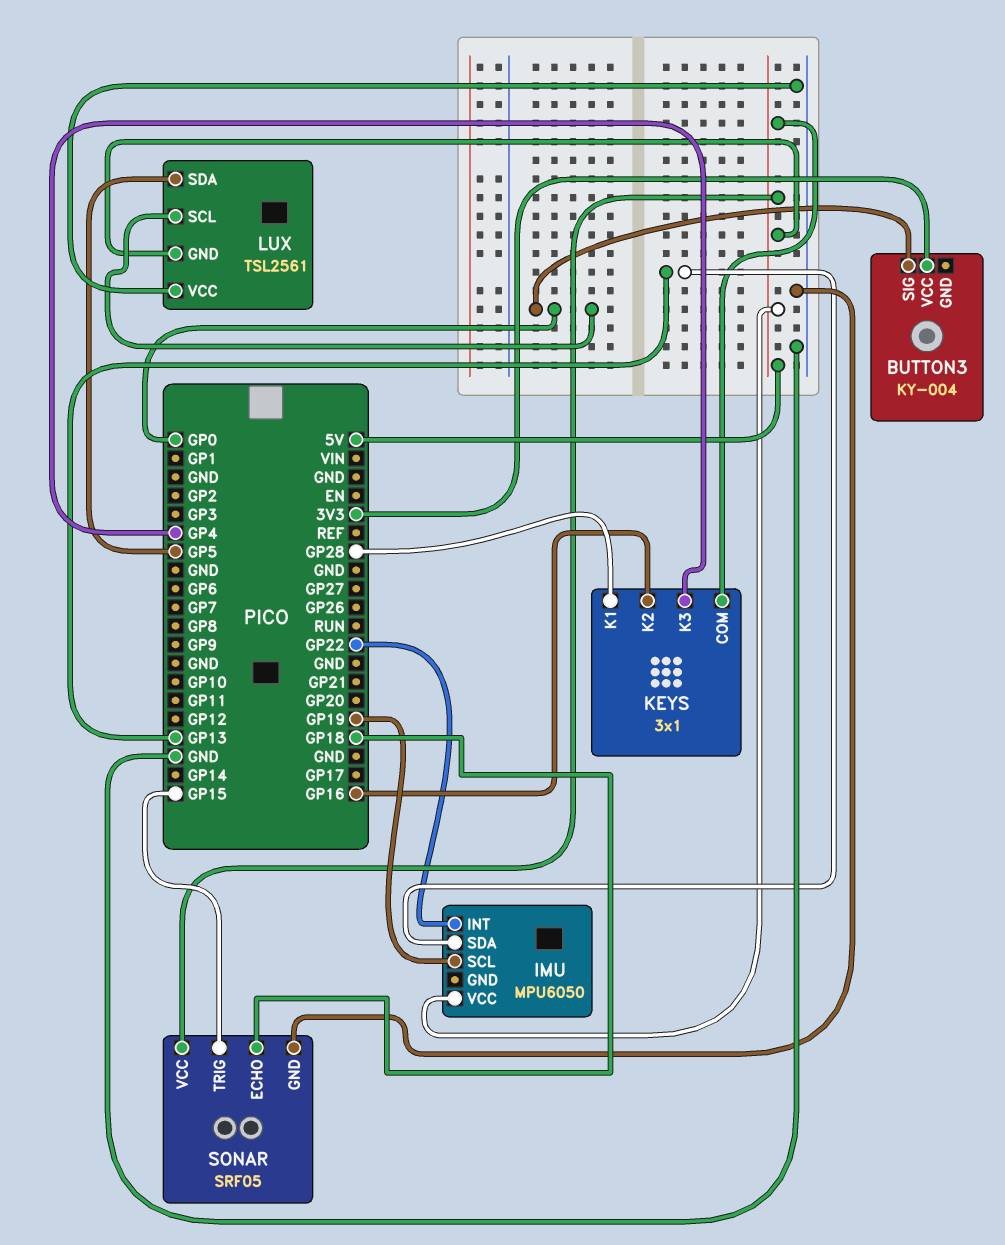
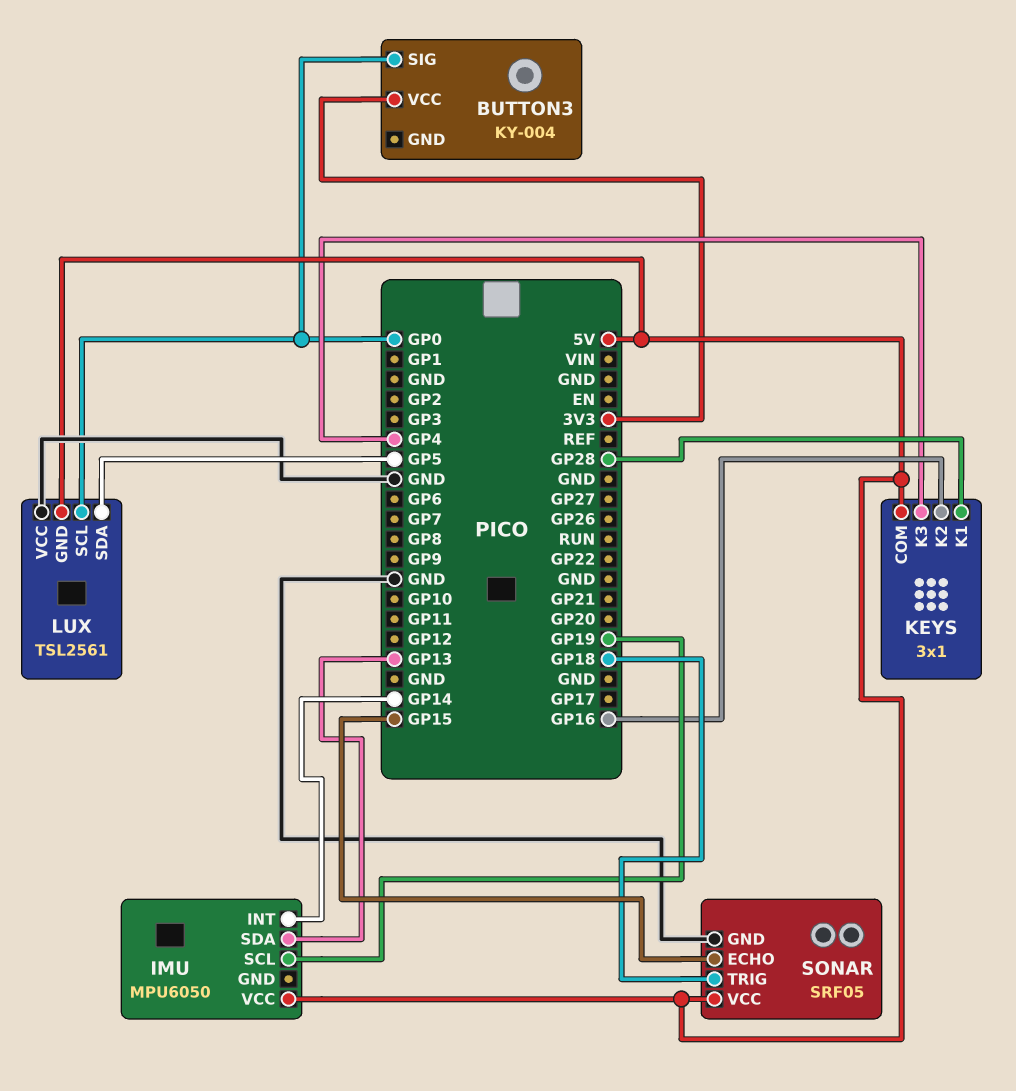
IMU pin INT: GP22 -> GP14
SONAR pin ECHO: GP18 -> GP15
SONAR pin TRIG: GP15 -> GP18

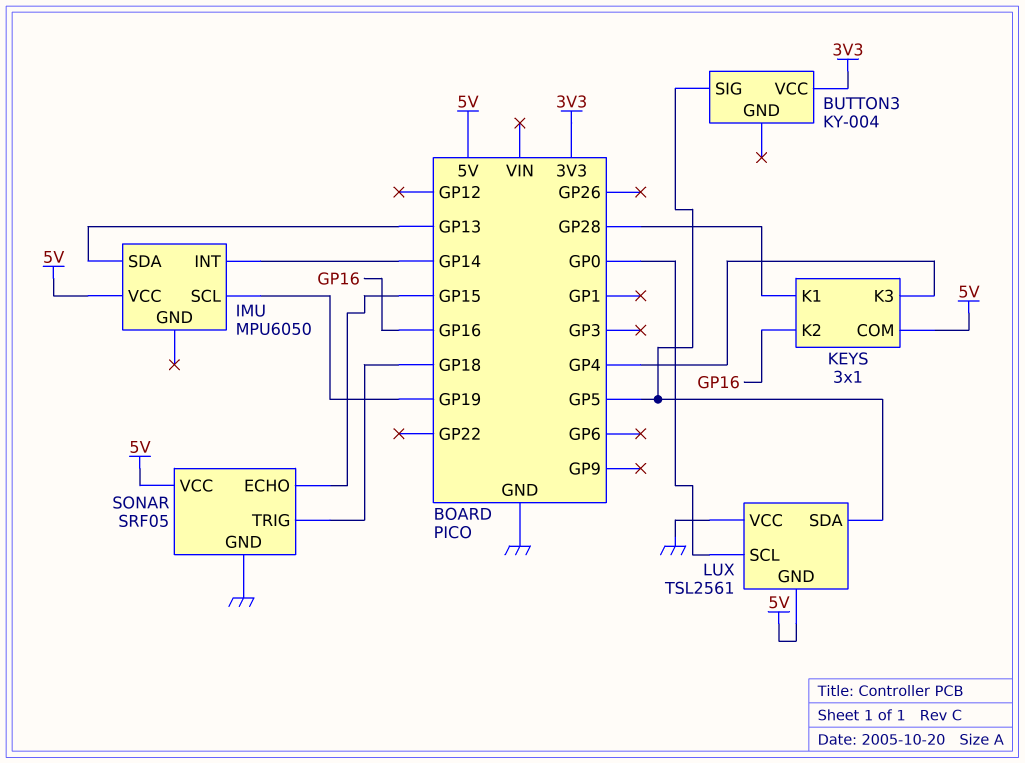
BUTTON3 pin SIG: GP0 -> GP5

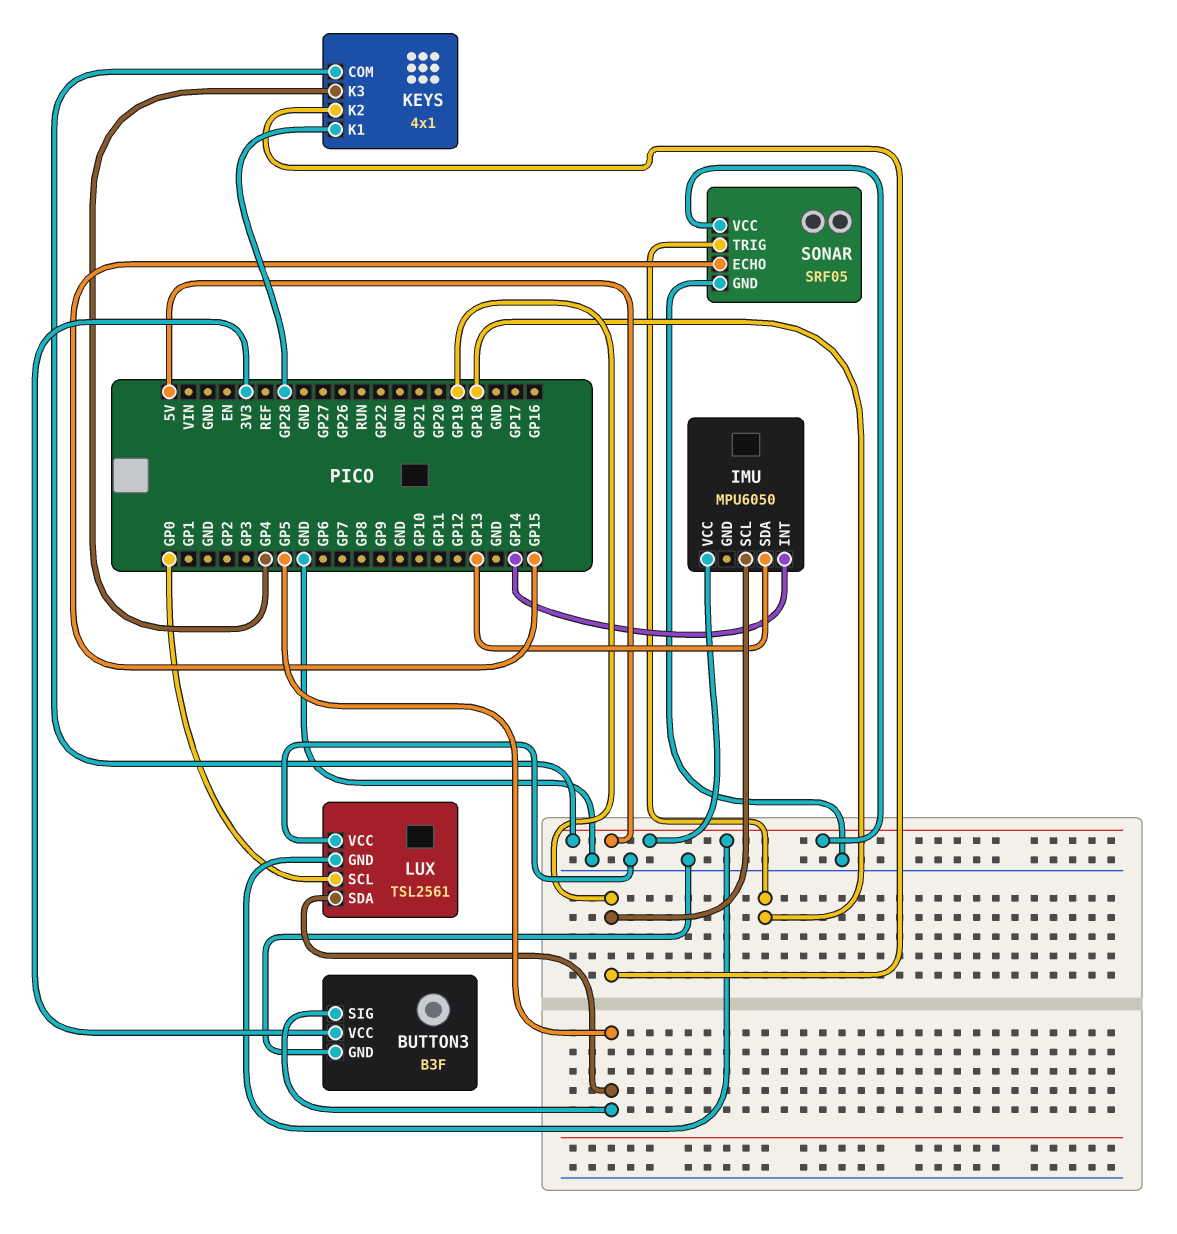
BUTTON3: KY-004 -> B3F
BUTTON3 pin GND: none -> GND
KEYS: 3x1 -> 4x1
KEYS pin K2: GP16 -> GP19

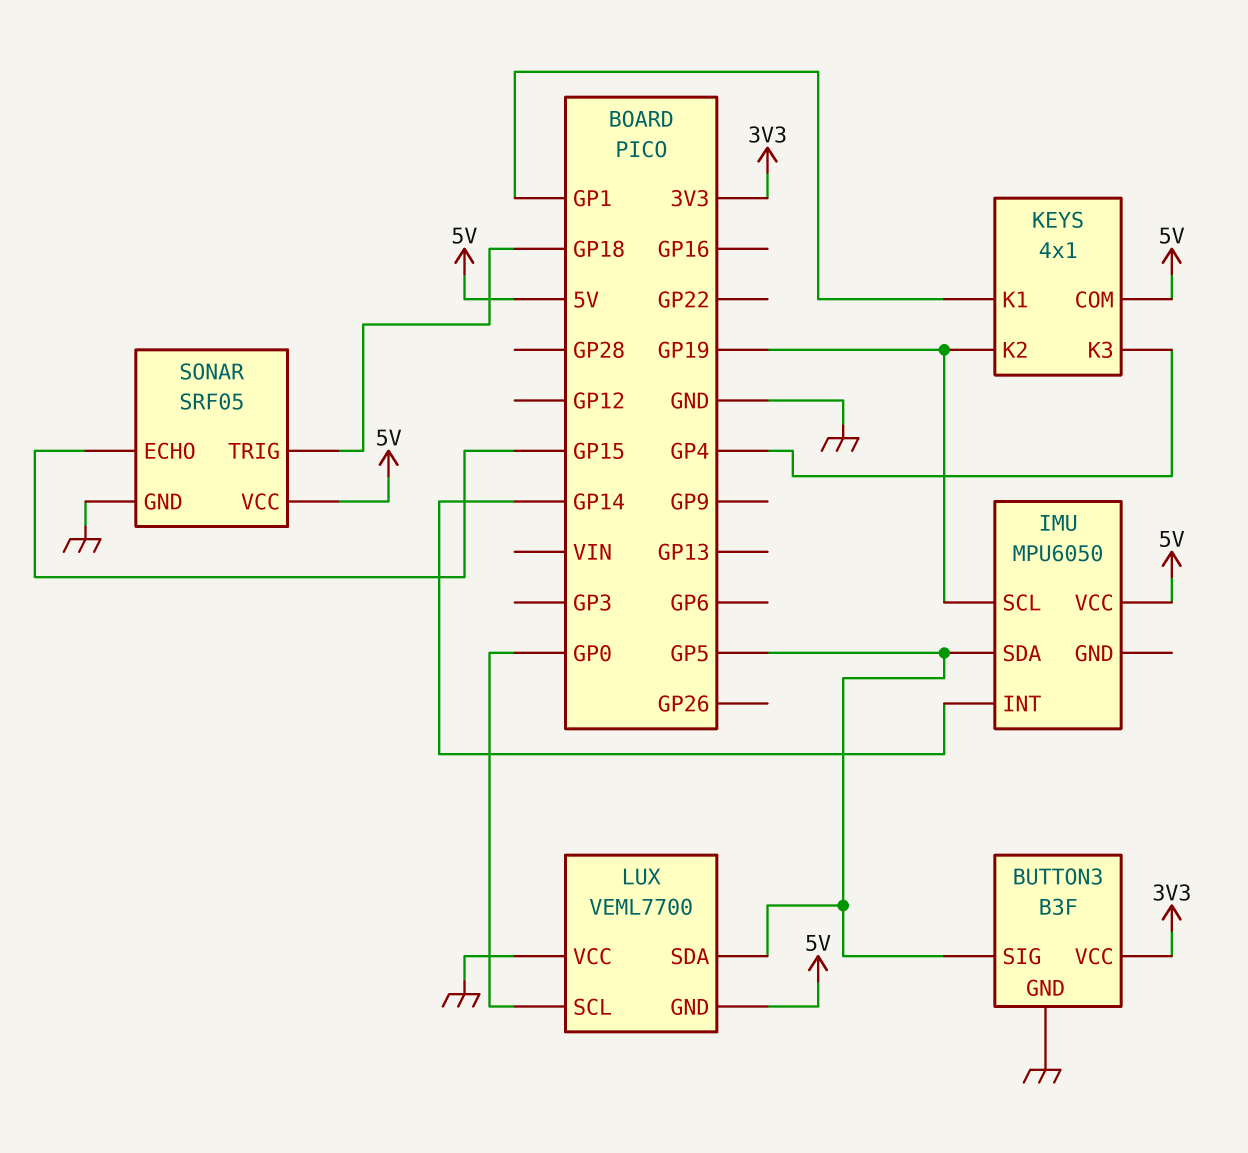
IMU pin SDA: GP13 -> GP5
KEYS pin K1: GP28 -> GP1
LUX: TSL2561 -> VEML7700

